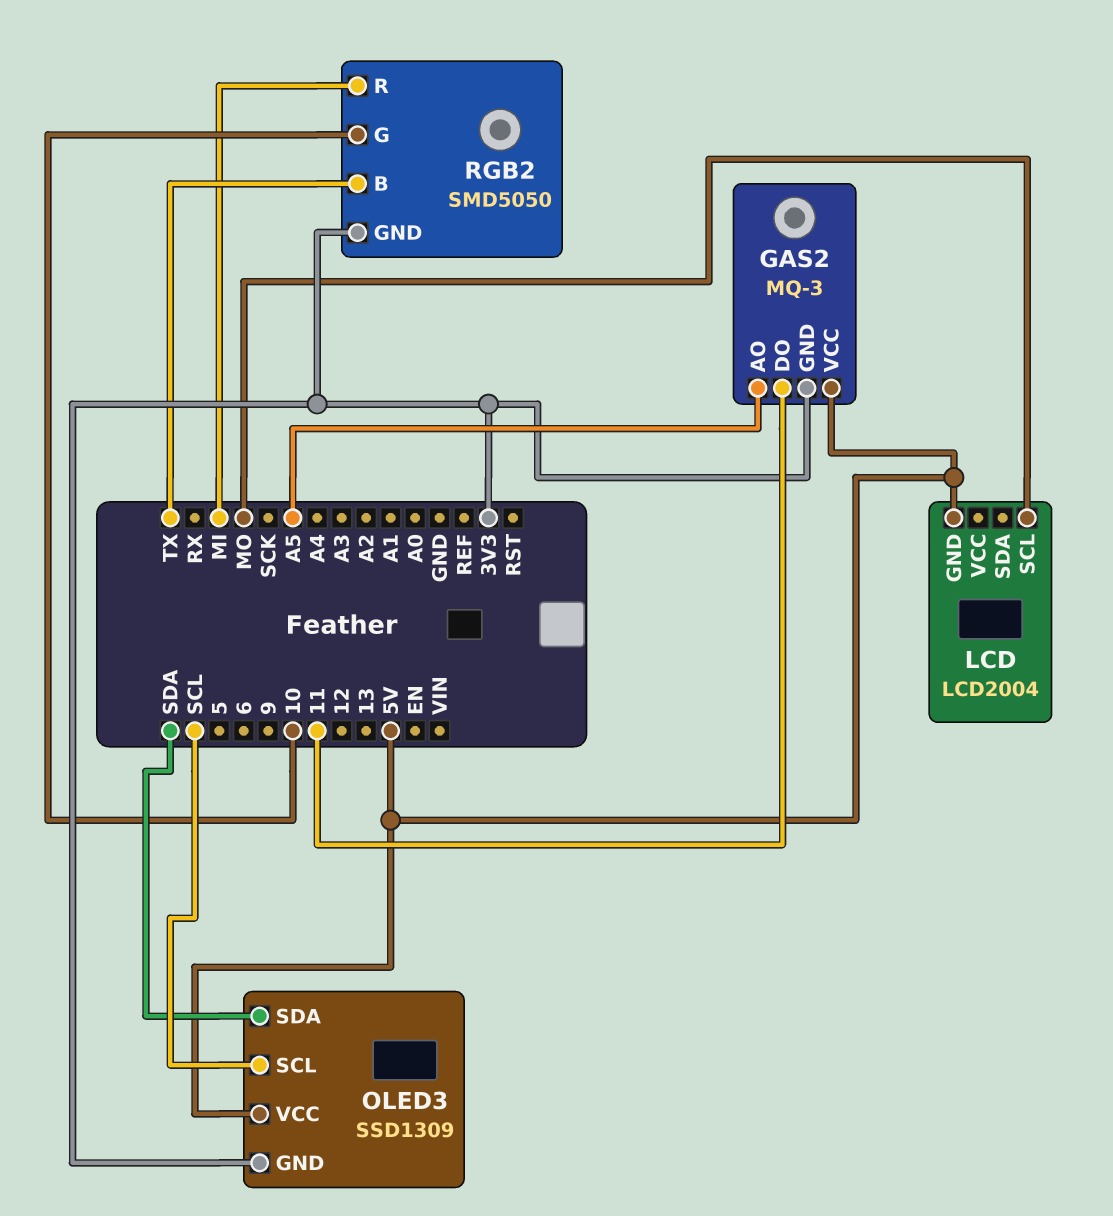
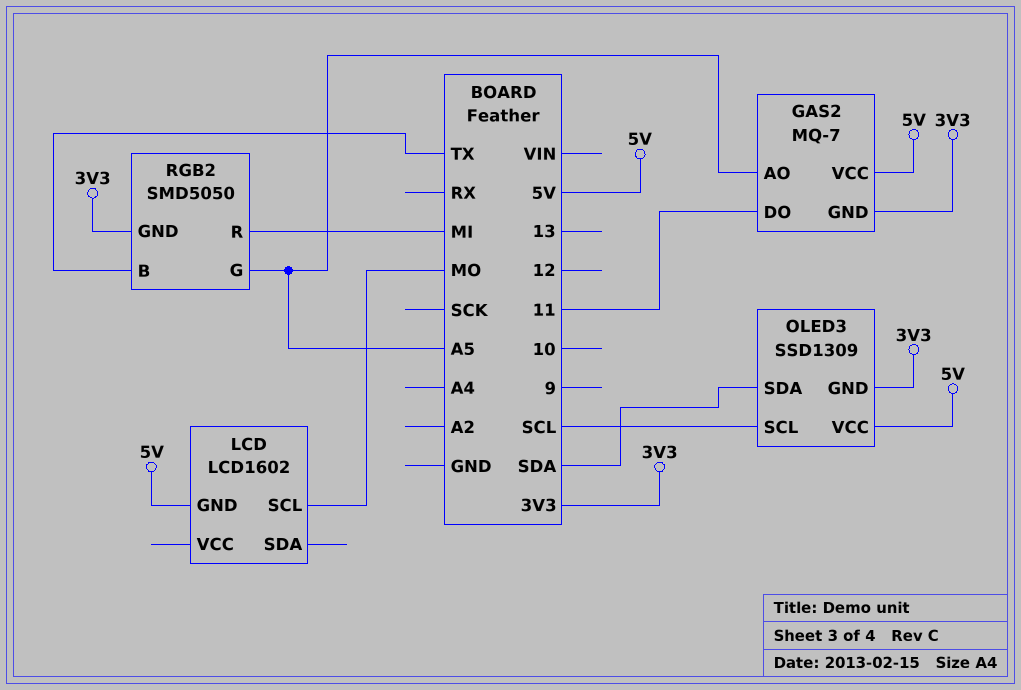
GAS2: MQ-3 -> MQ-7
LCD: LCD2004 -> LCD1602
RGB2 pin G: 10 -> A5

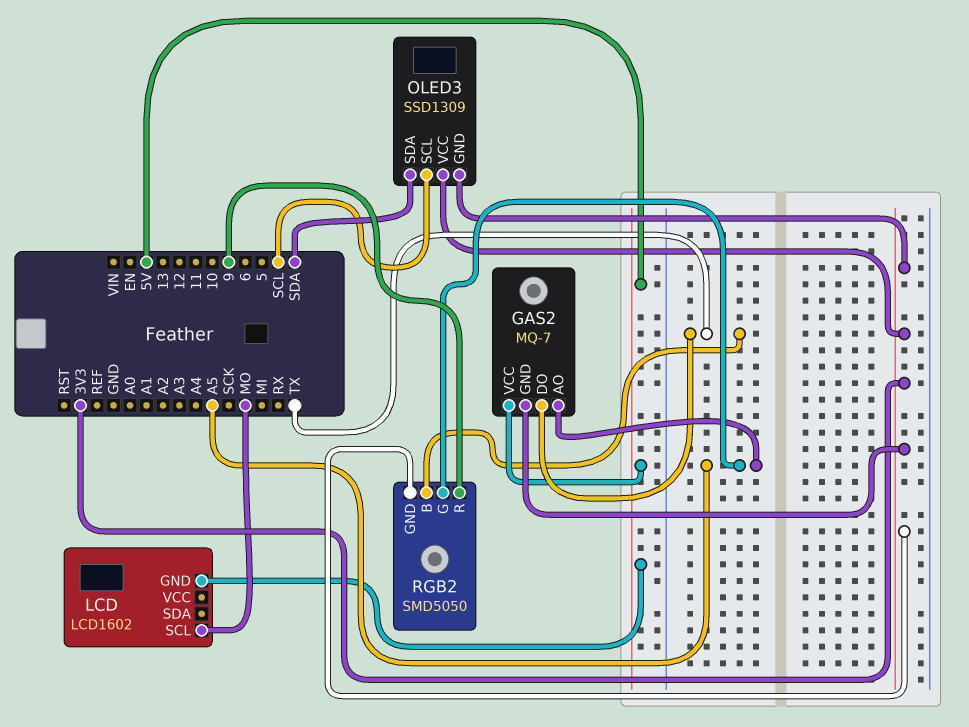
GAS2 pin DO: 11 -> TX
OLED3 pin VCC: 5V -> 3V3
RGB2 pin R: MI -> 9

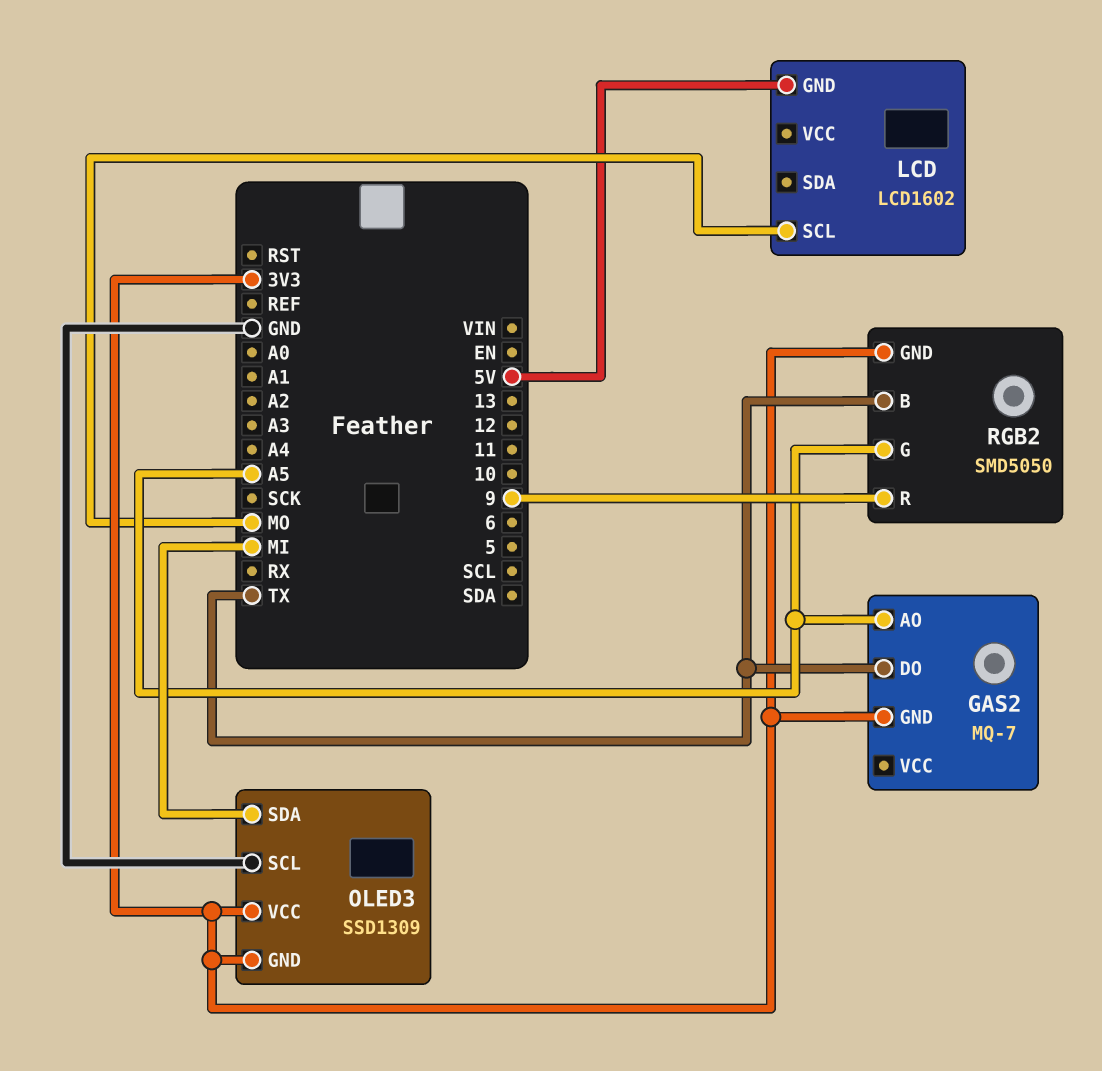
GAS2 pin VCC: 5V -> none
OLED3 pin SCL: SCL -> GND
OLED3 pin SDA: SDA -> MI

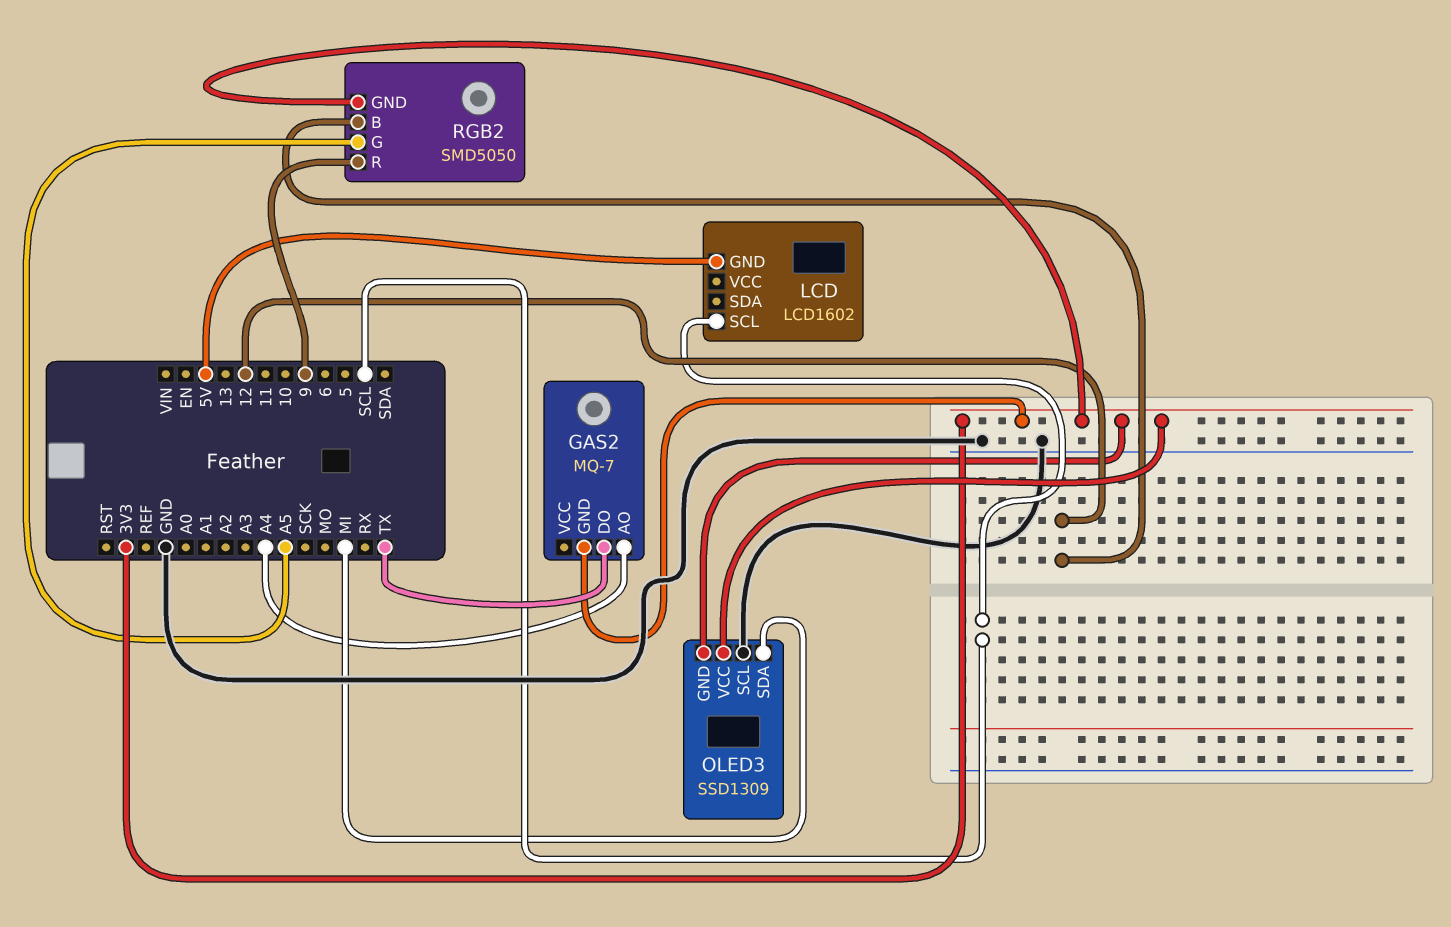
GAS2 pin AO: A5 -> A4
LCD pin SCL: MO -> SCL
RGB2 pin B: TX -> 12

